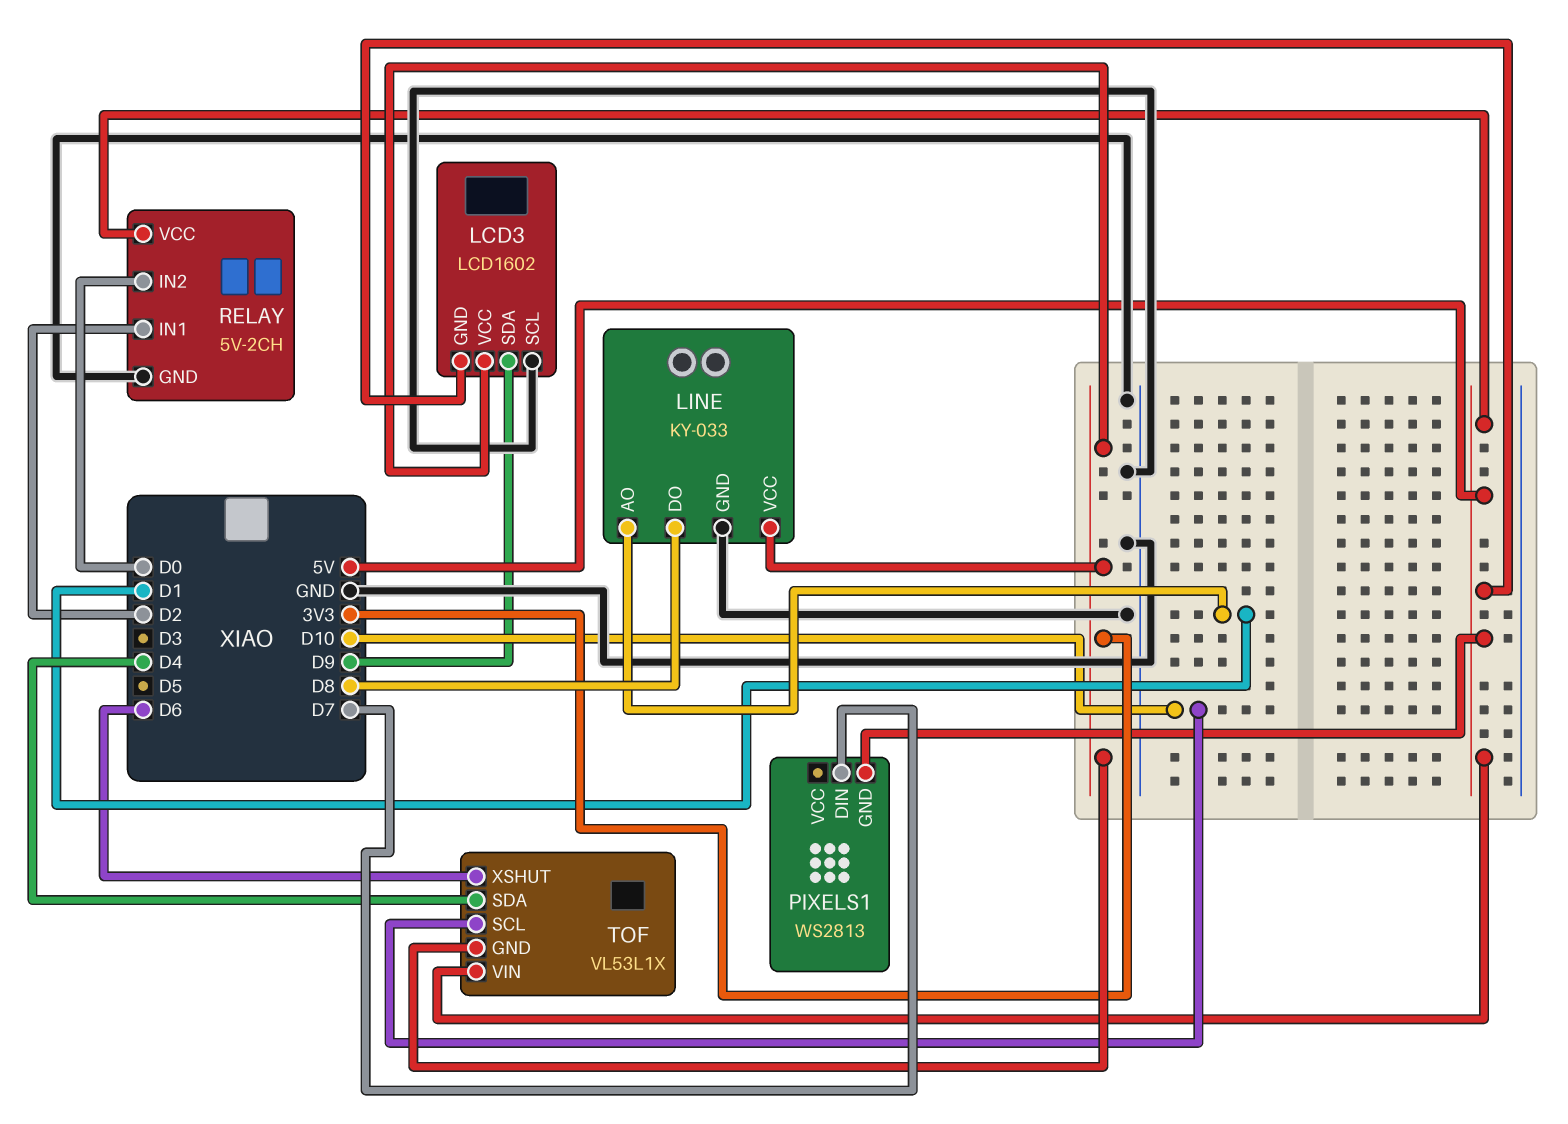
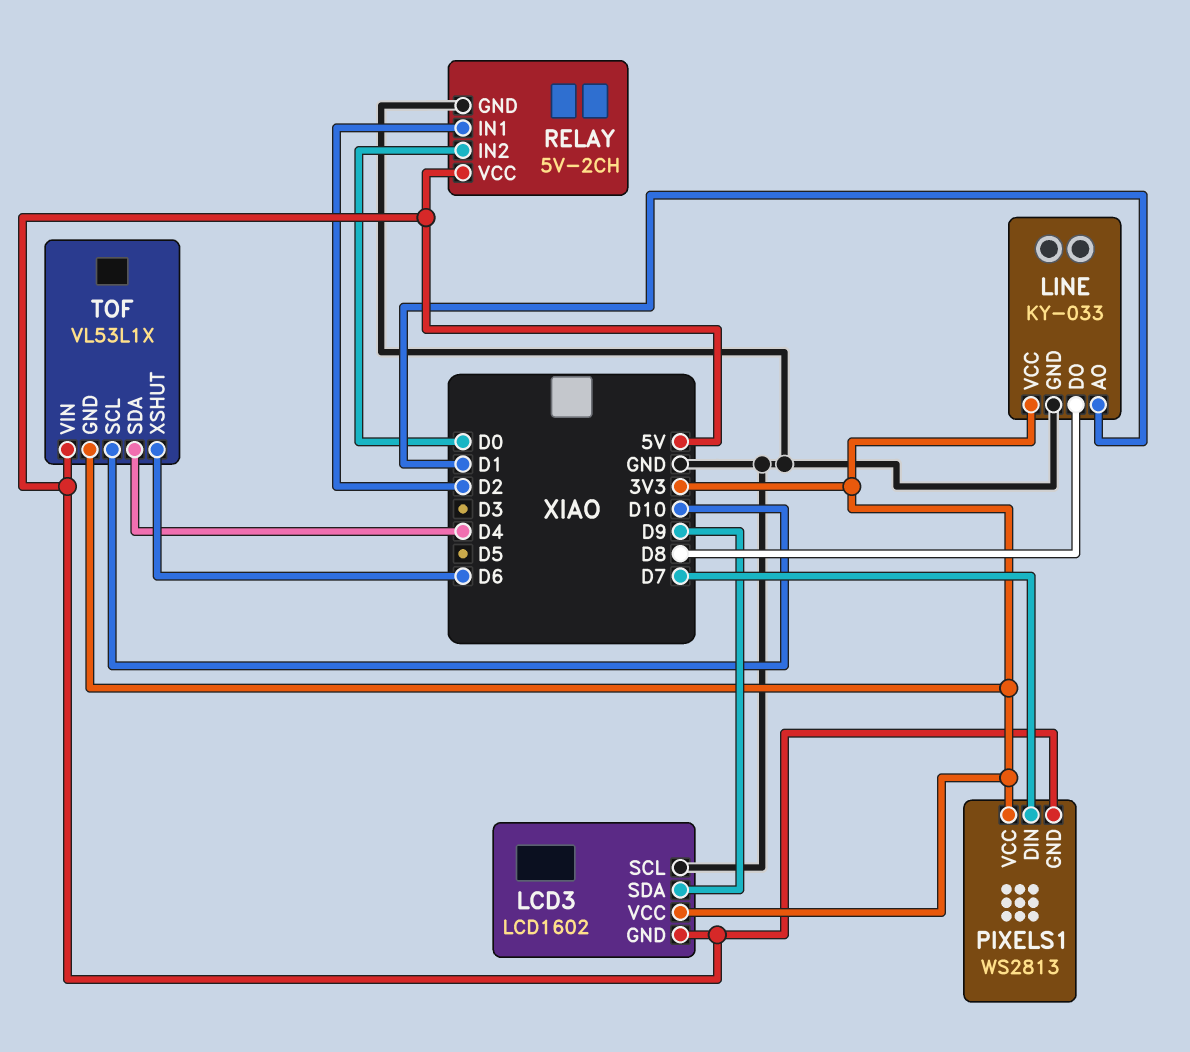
PIXELS1 pin VCC: none -> 3V3

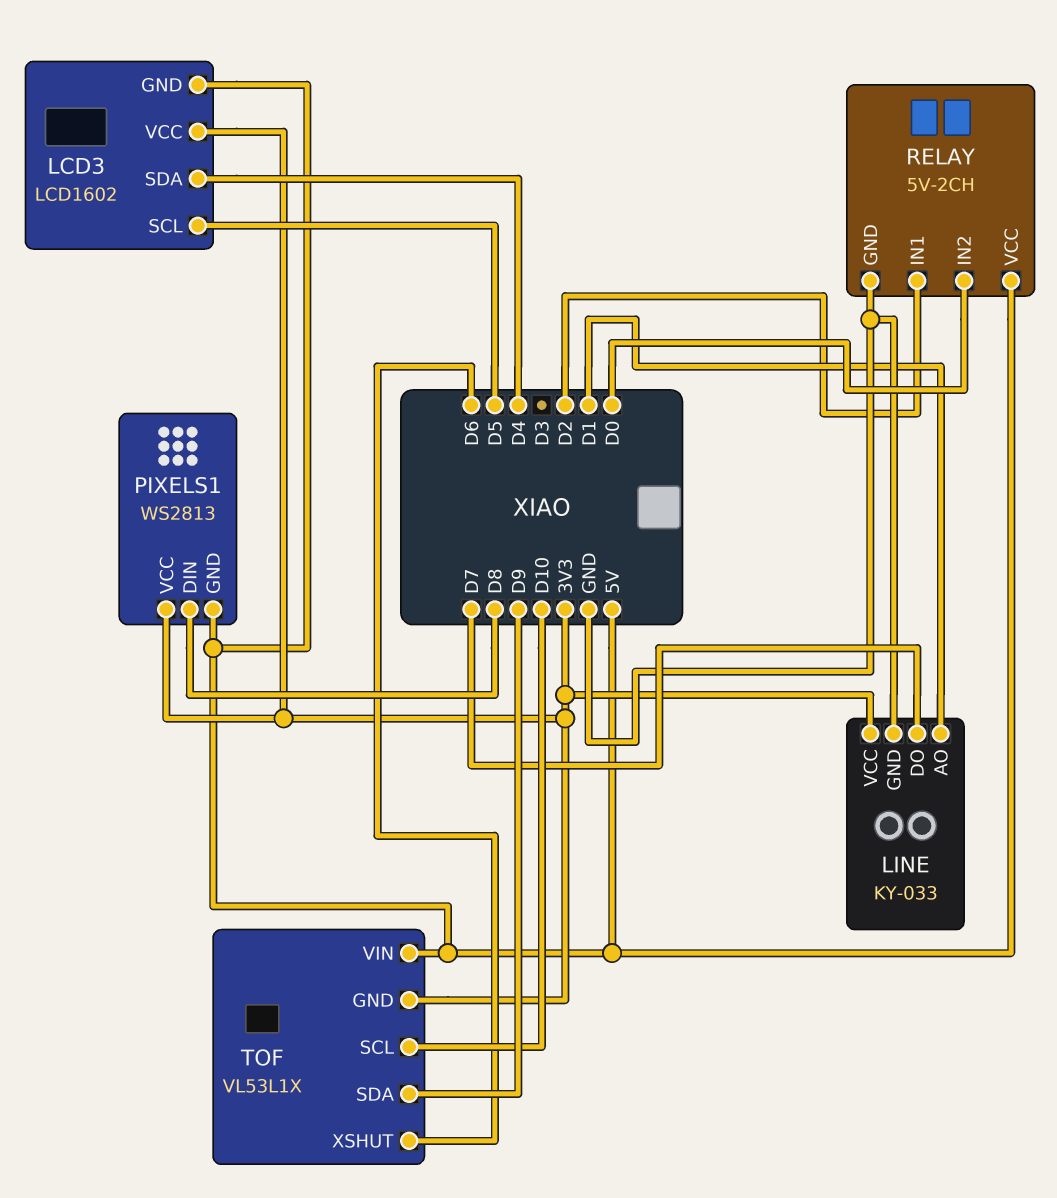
LCD3 pin SCL: GND -> D5
LCD3 pin SDA: D9 -> D4
LINE pin DO: D8 -> D7
PIXELS1 pin DIN: D7 -> D8
TOF pin SDA: D4 -> D9

